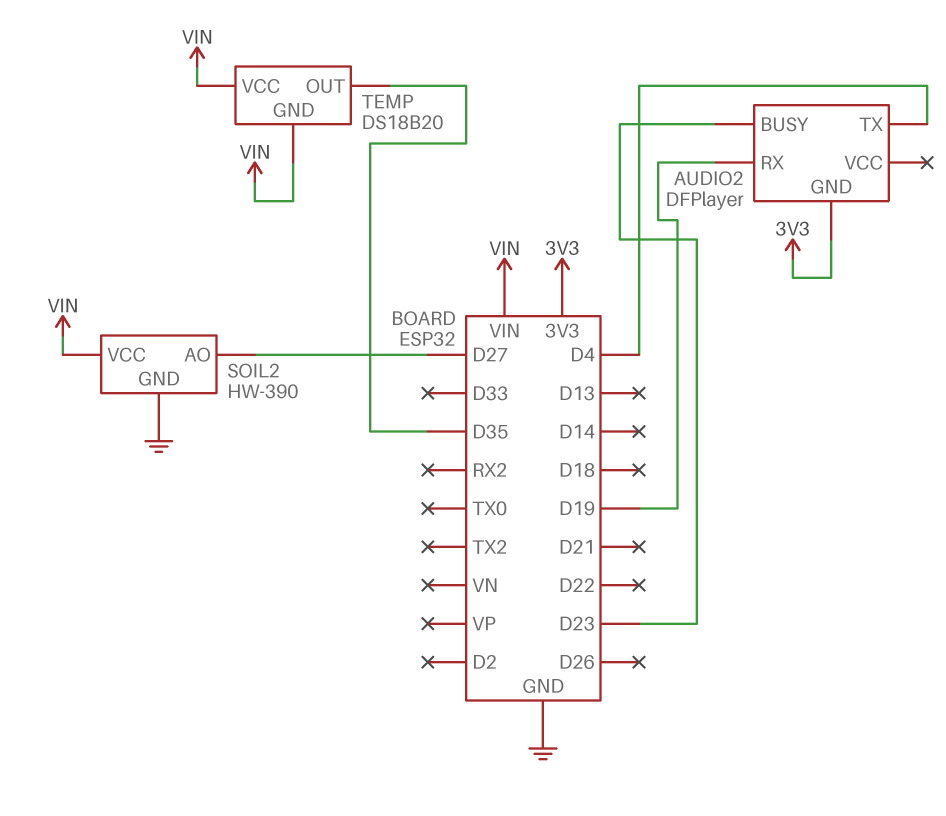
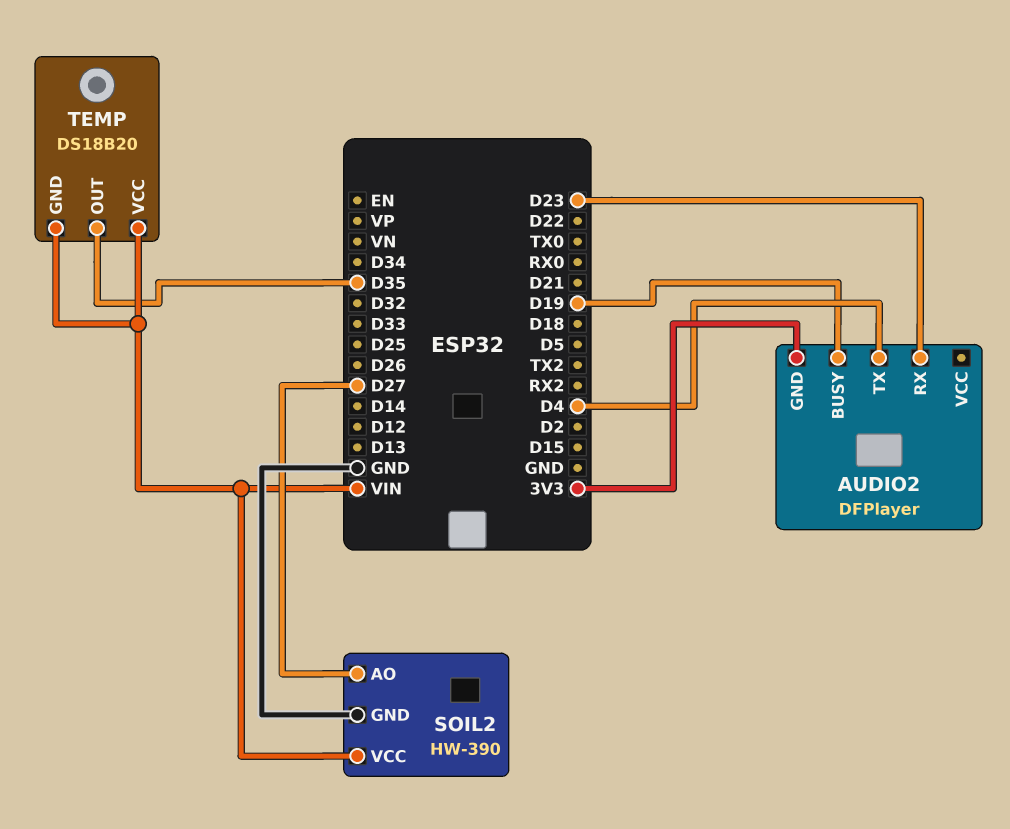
AUDIO2 pin BUSY: D23 -> D19
AUDIO2 pin RX: D19 -> D23

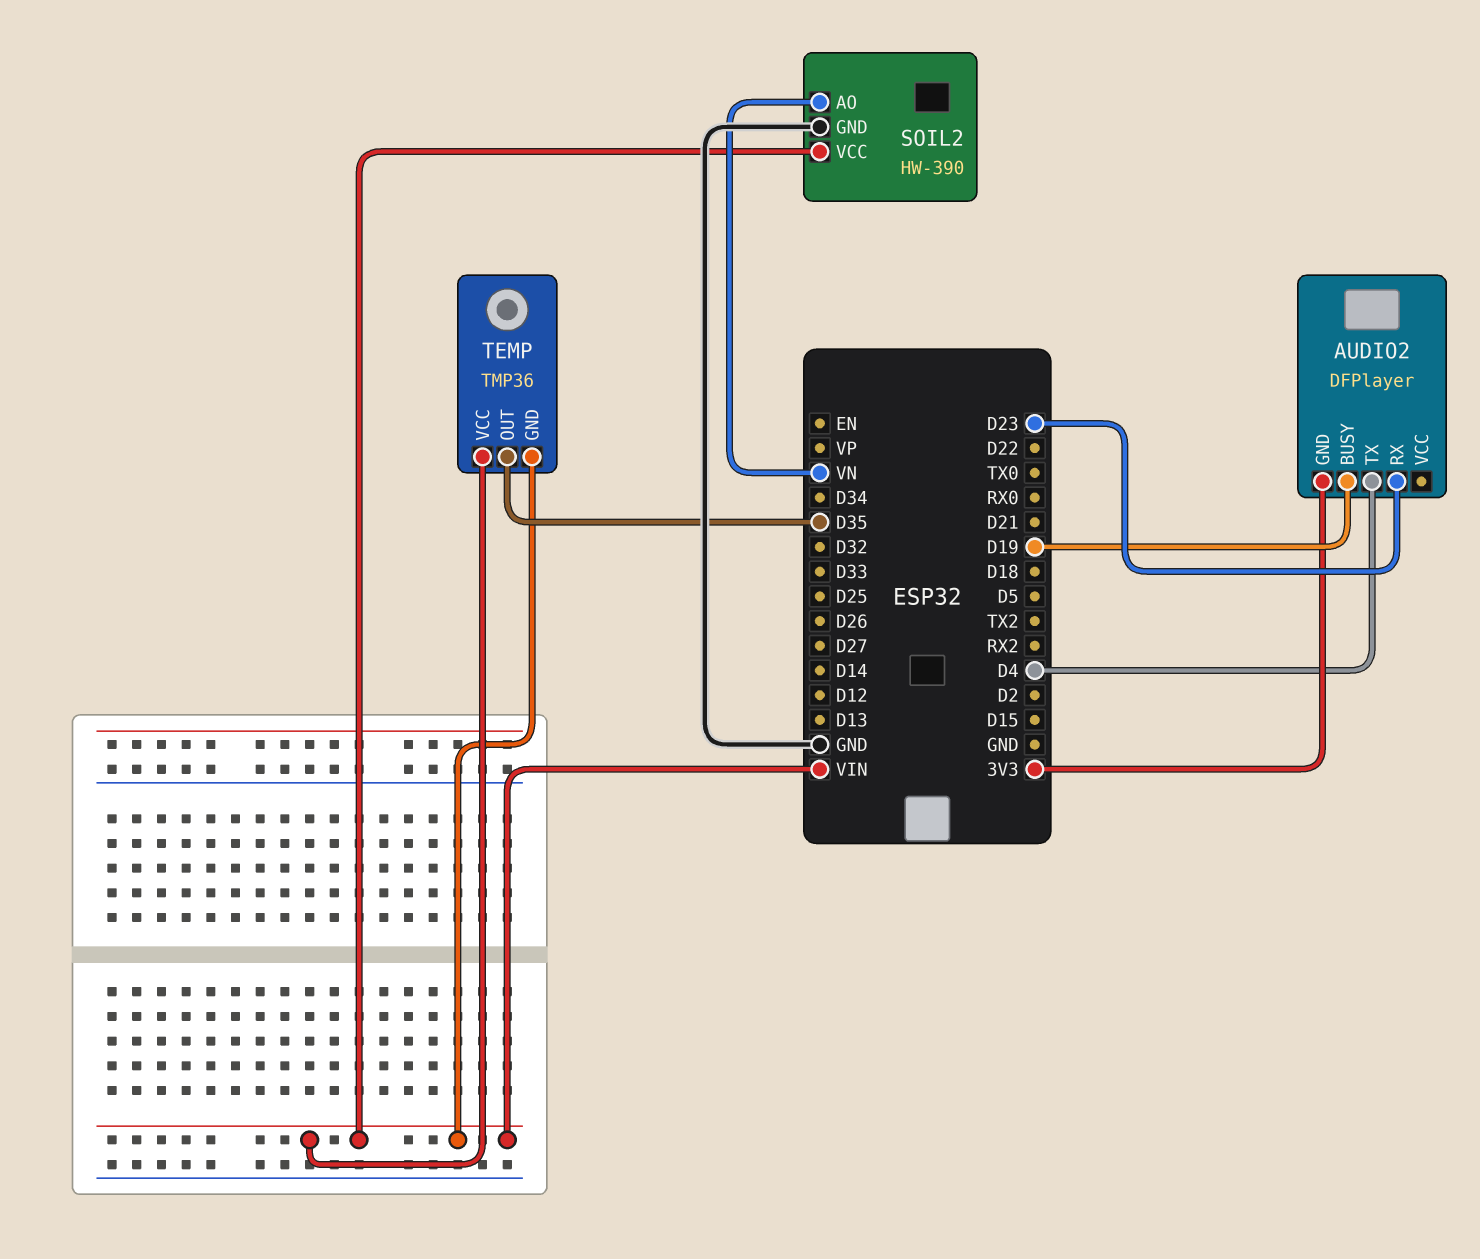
SOIL2 pin AO: D27 -> VN
TEMP: DS18B20 -> TMP36

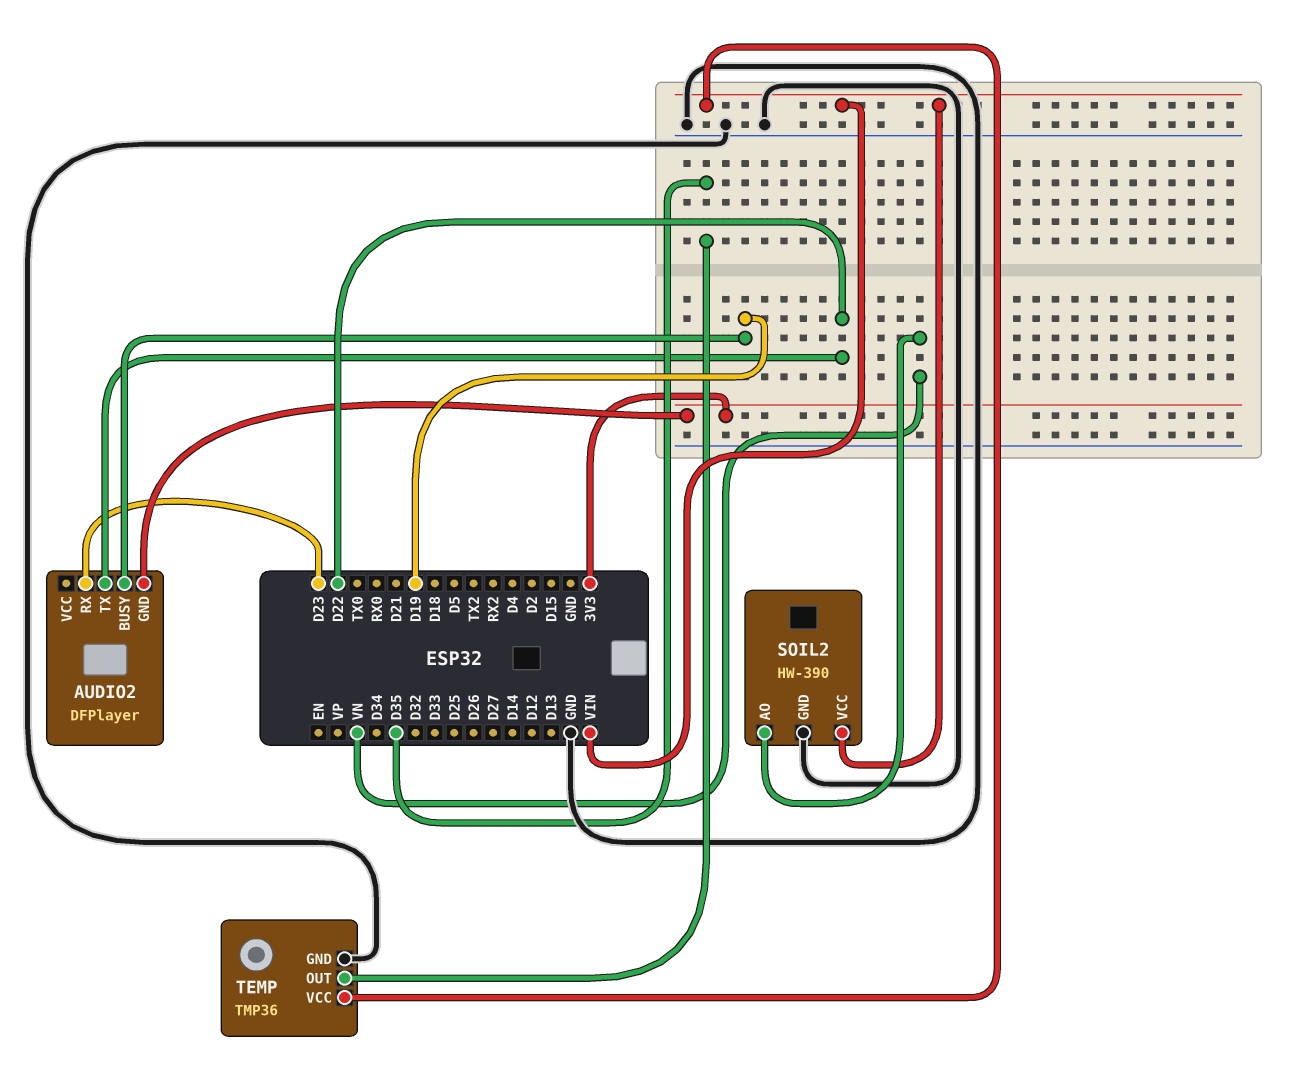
AUDIO2 pin TX: D4 -> D22
TEMP pin GND: VIN -> GND

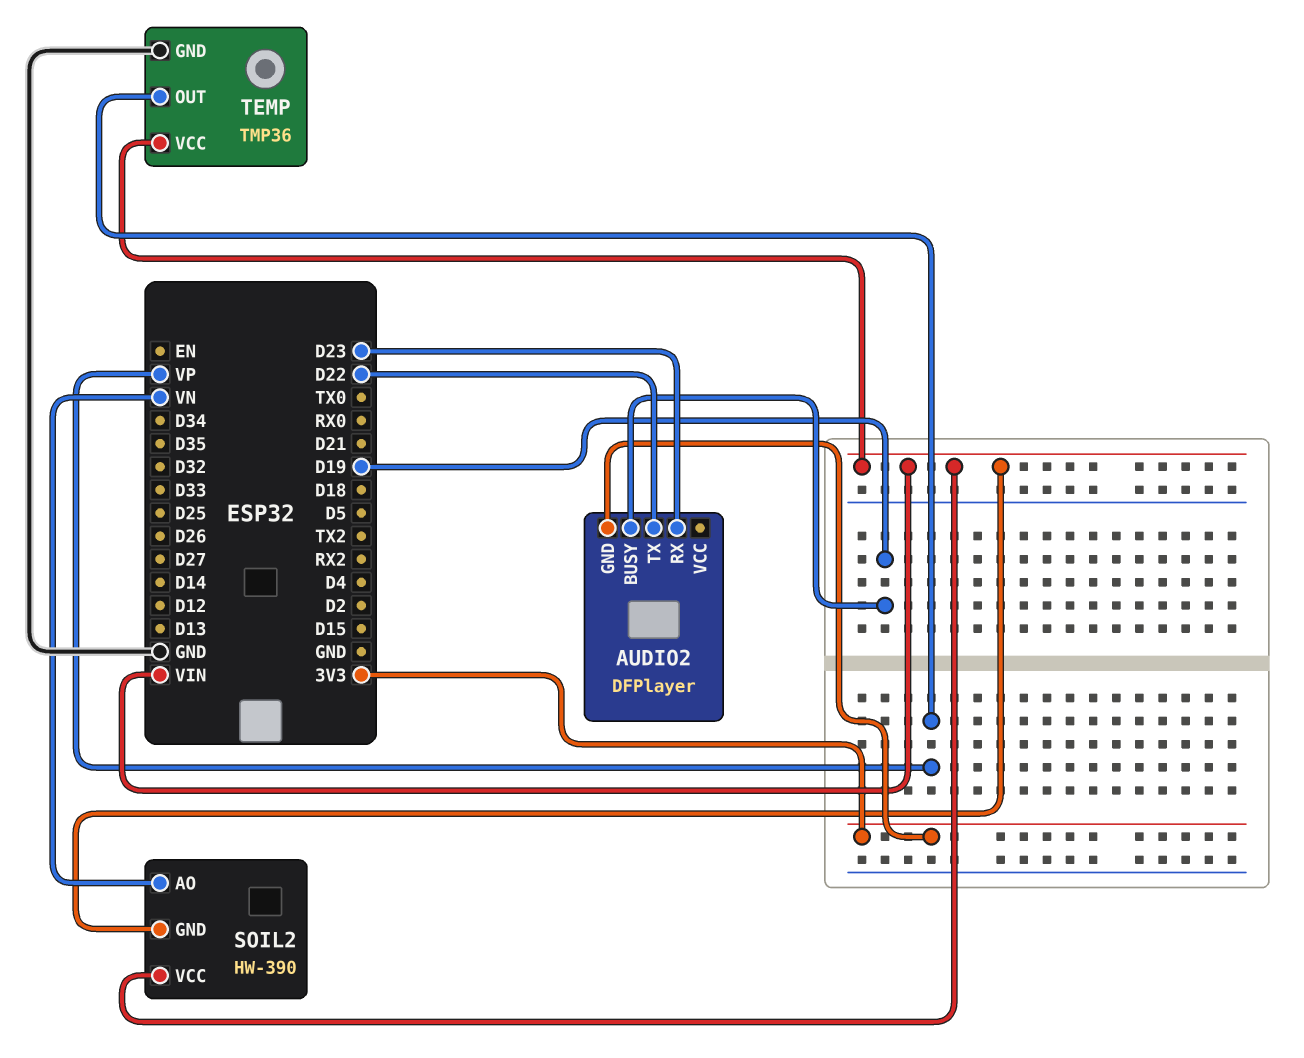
SOIL2 pin GND: GND -> VIN
TEMP pin OUT: D35 -> VP

